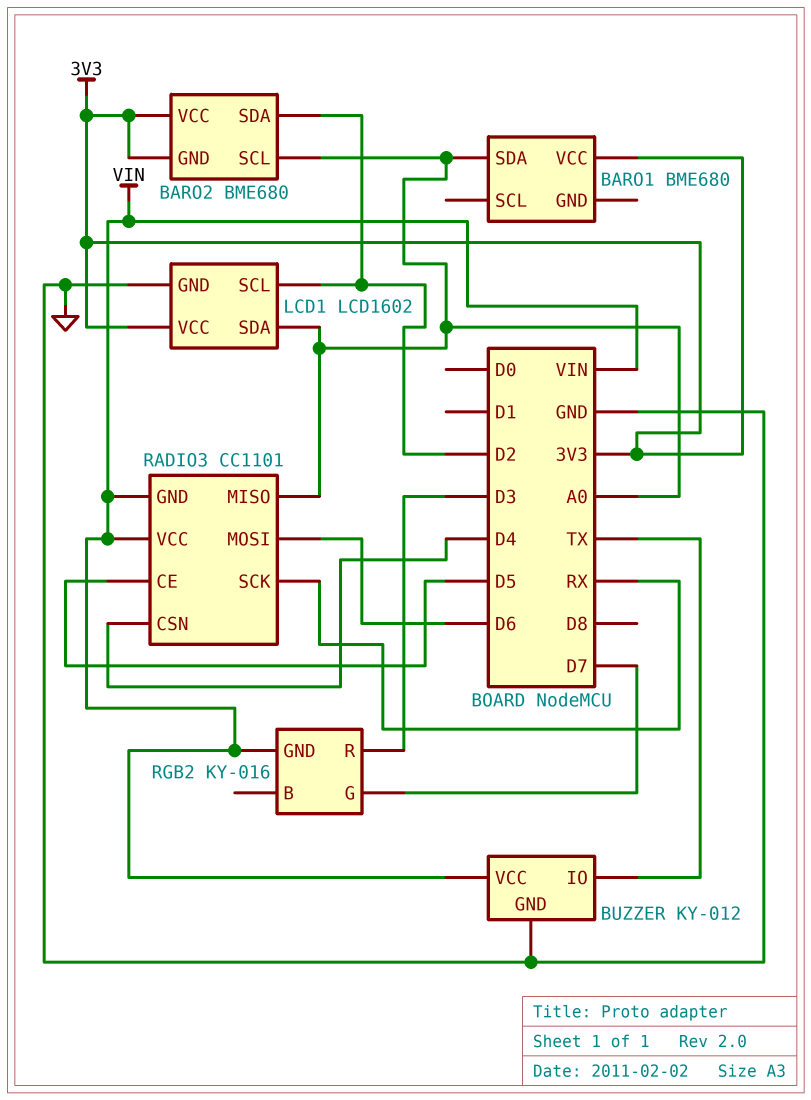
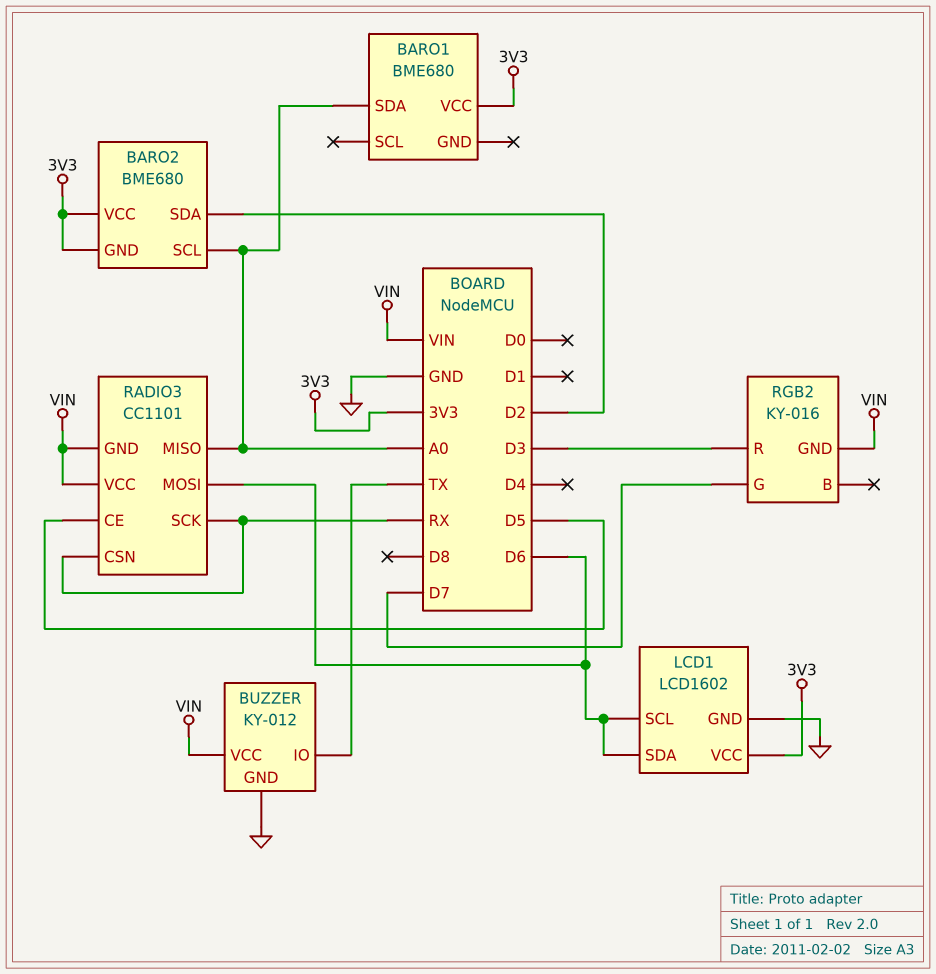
LCD1 pin SCL: D2 -> D6
LCD1 pin SDA: A0 -> D6
RADIO3 pin CSN: D4 -> RX

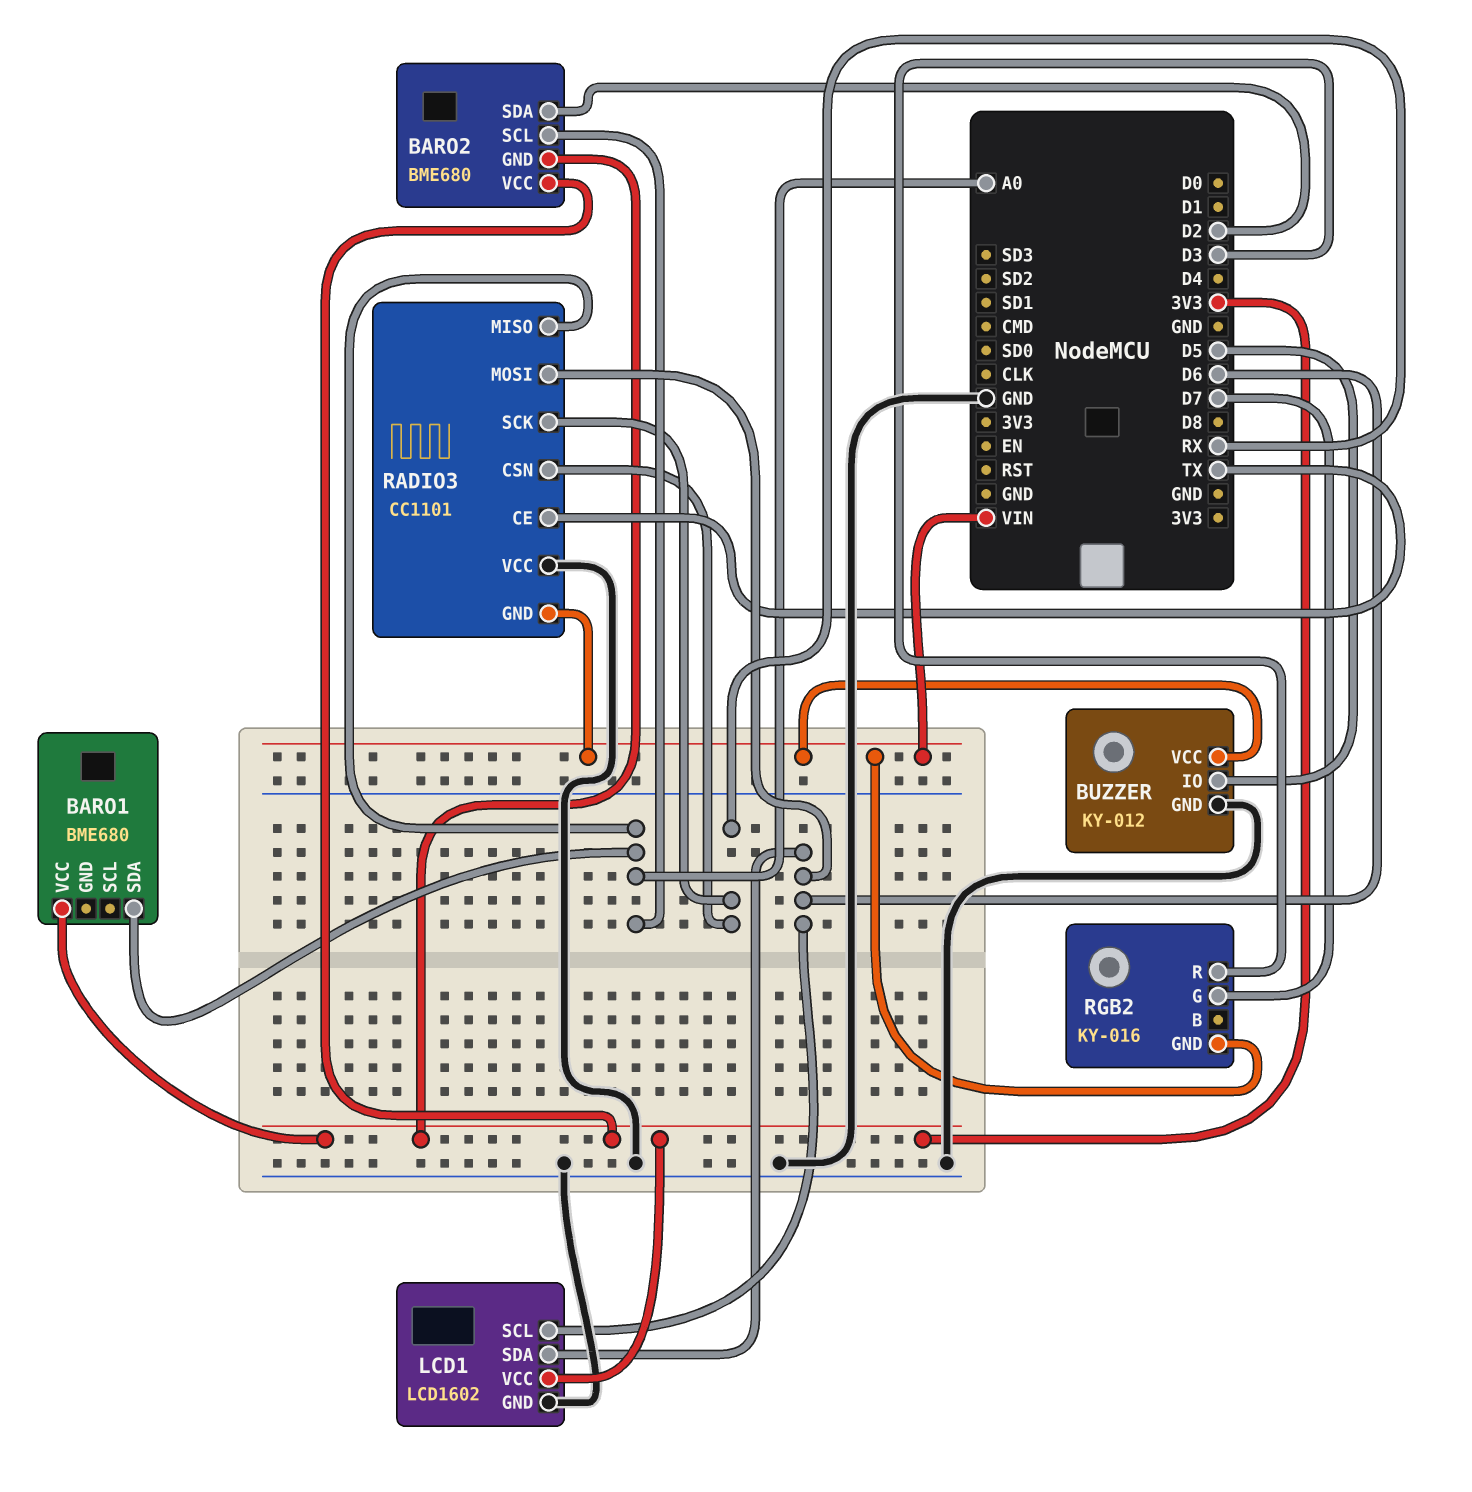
BUZZER pin IO: TX -> D5
RADIO3 pin CE: D5 -> TX
RADIO3 pin VCC: VIN -> GND

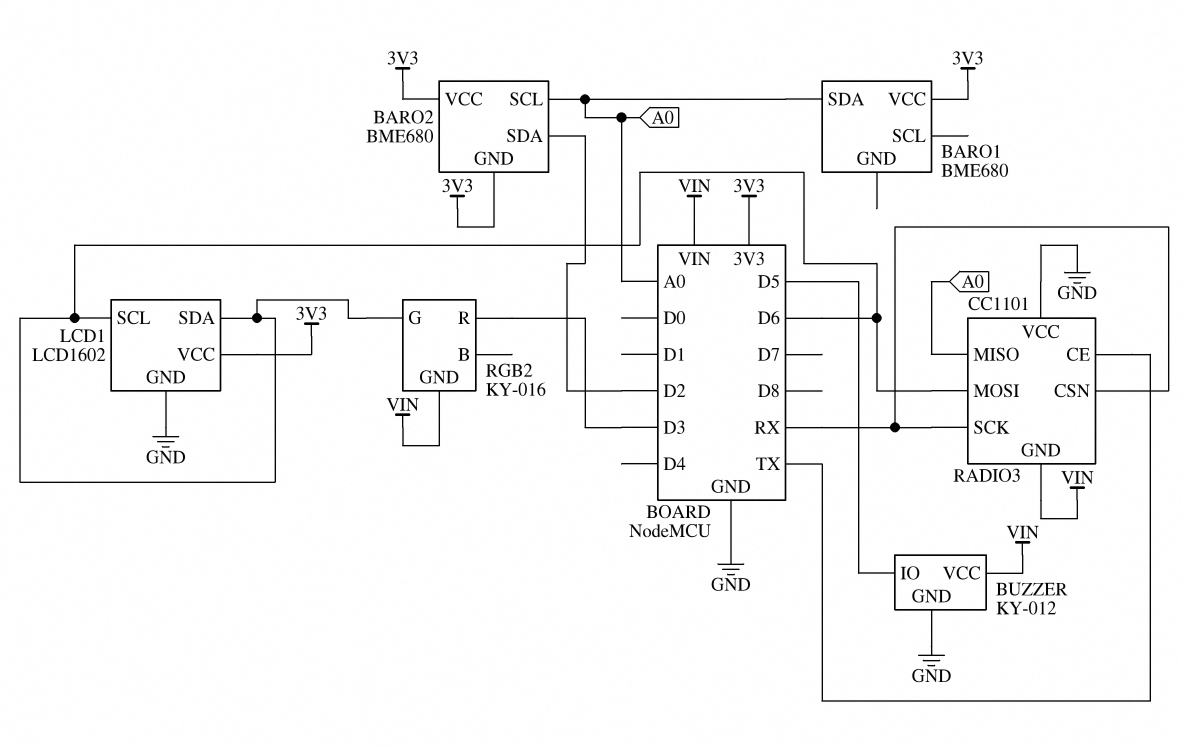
RGB2 pin G: D7 -> D6

